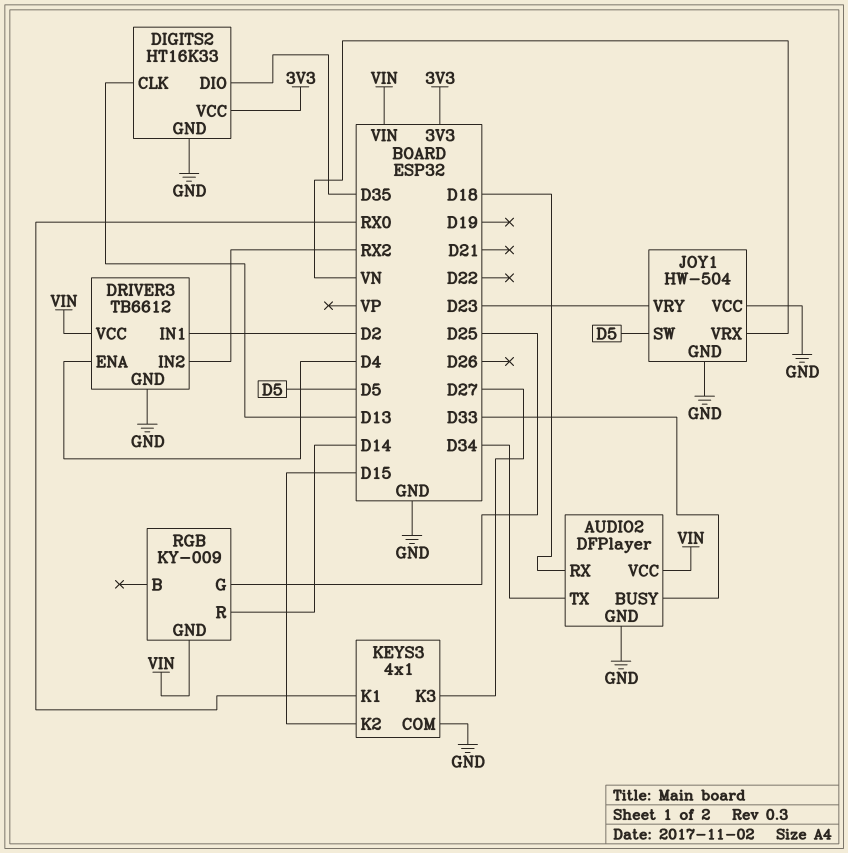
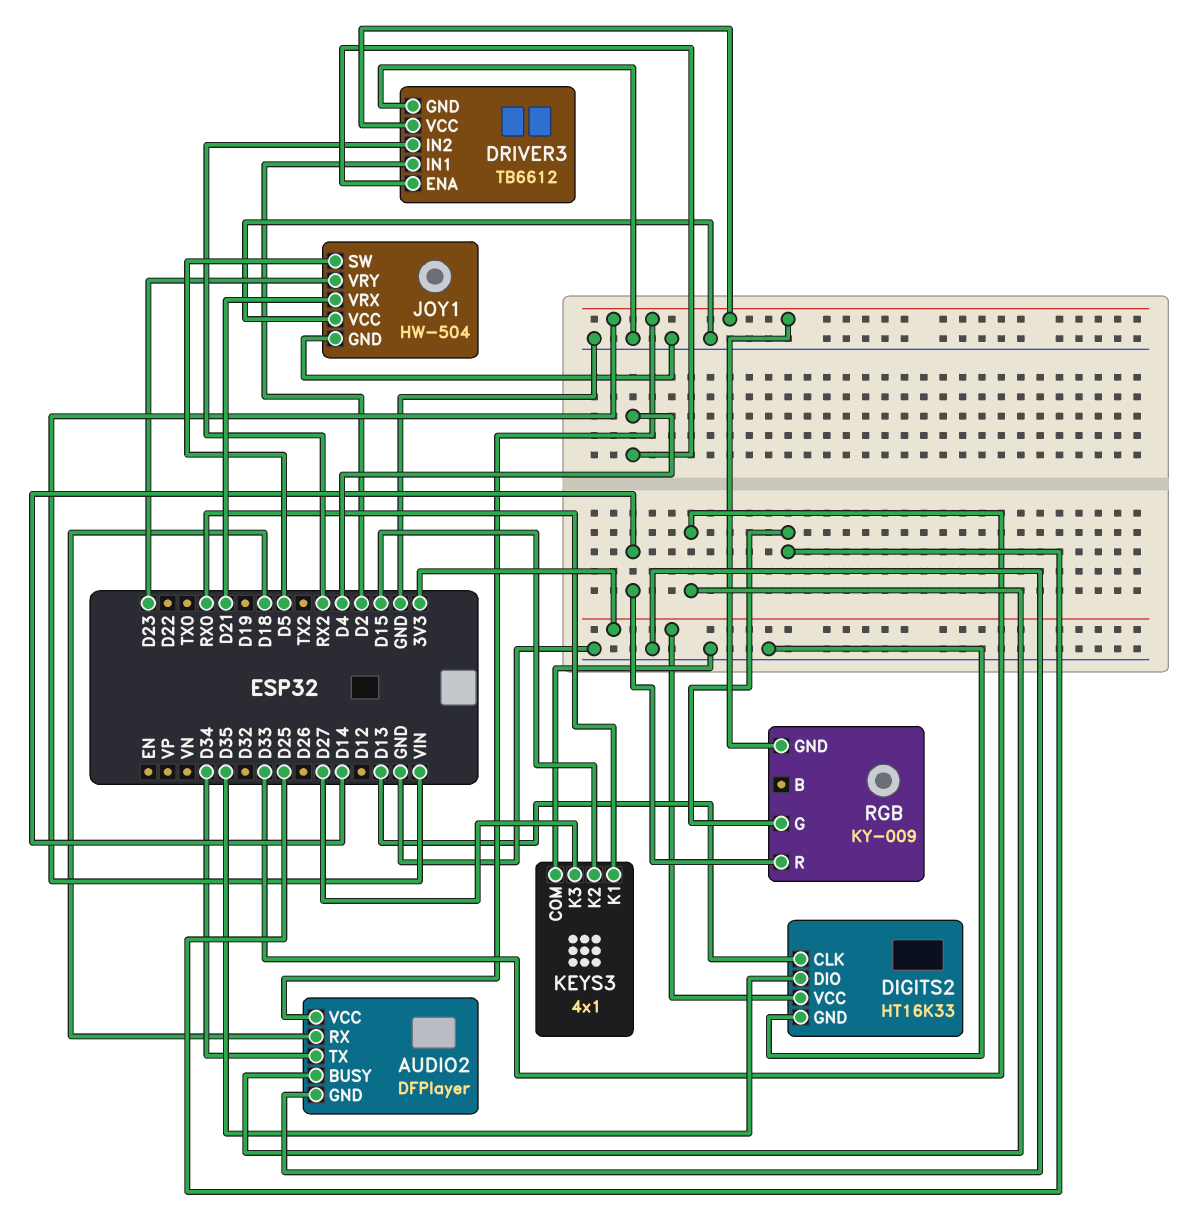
JOY1 pin VRX: VN -> D21

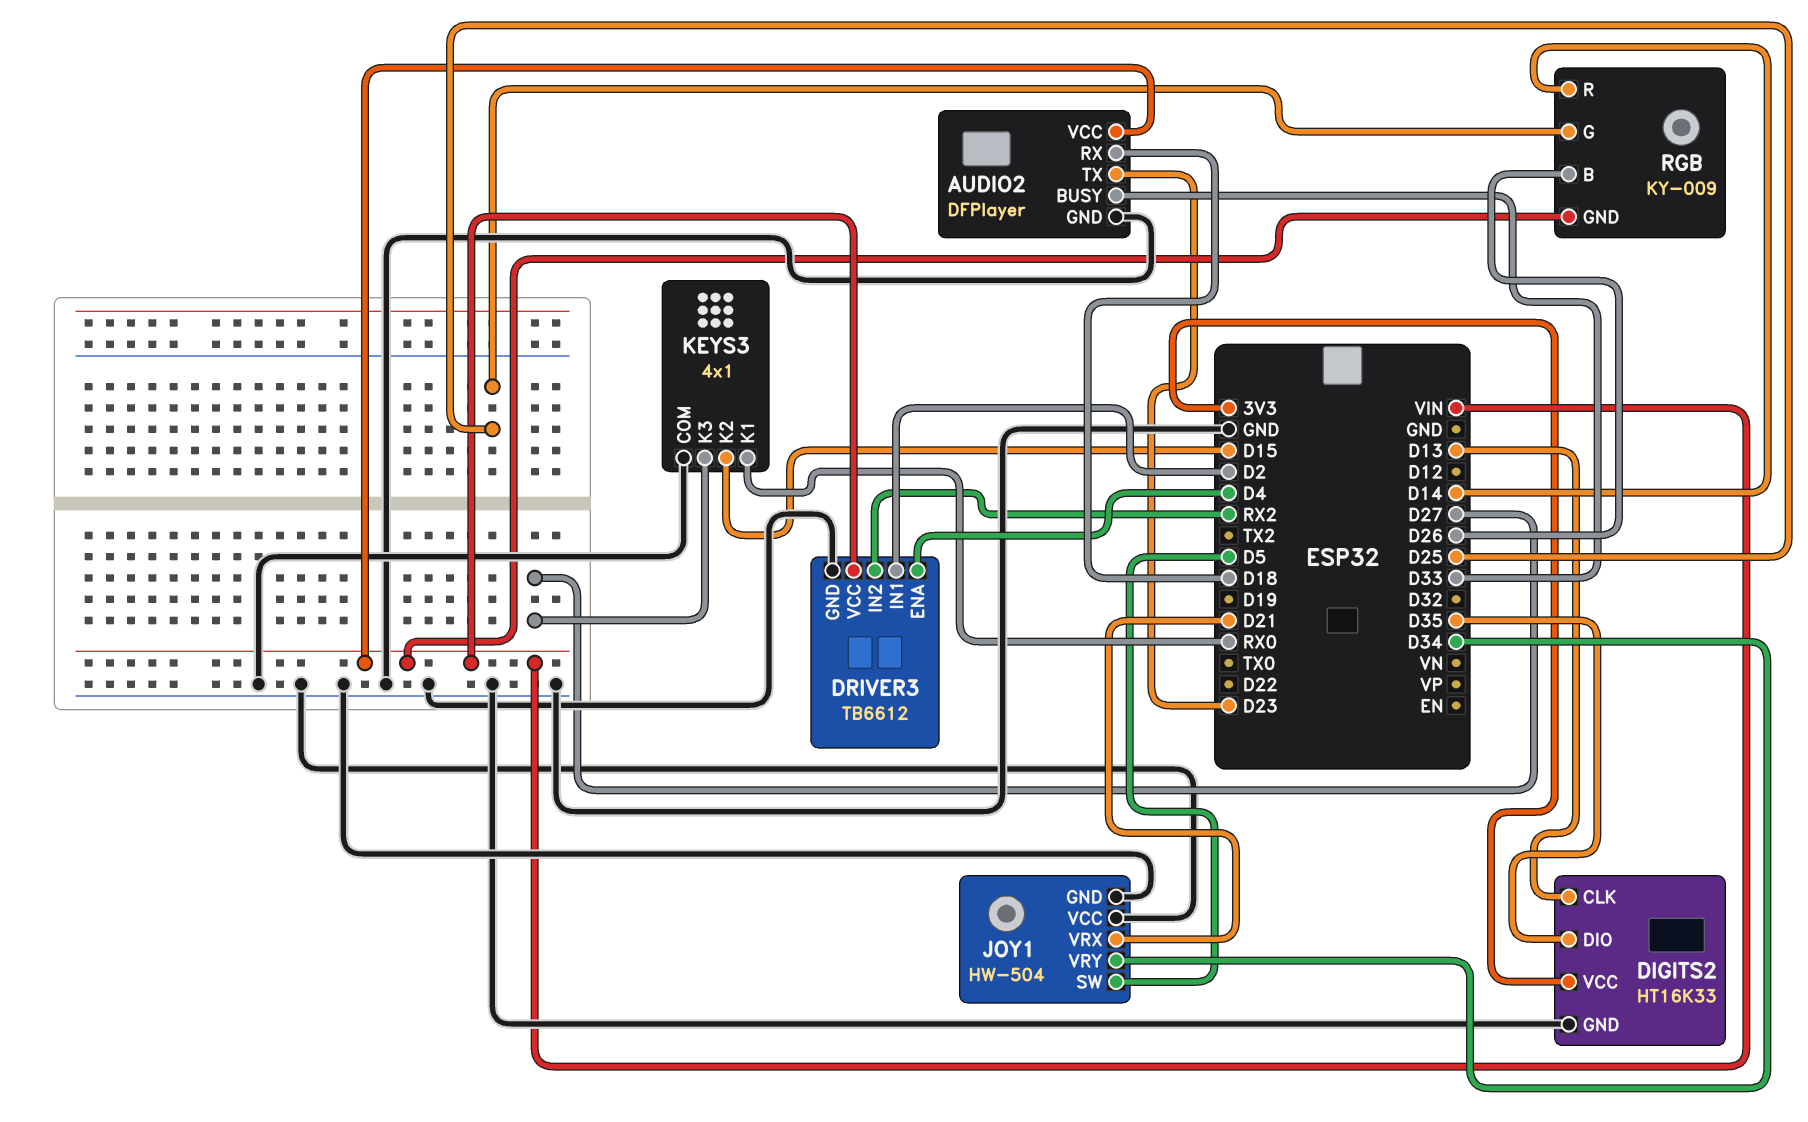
AUDIO2 pin TX: D34 -> D23
JOY1 pin VRY: D23 -> D34
RGB pin B: none -> D26

